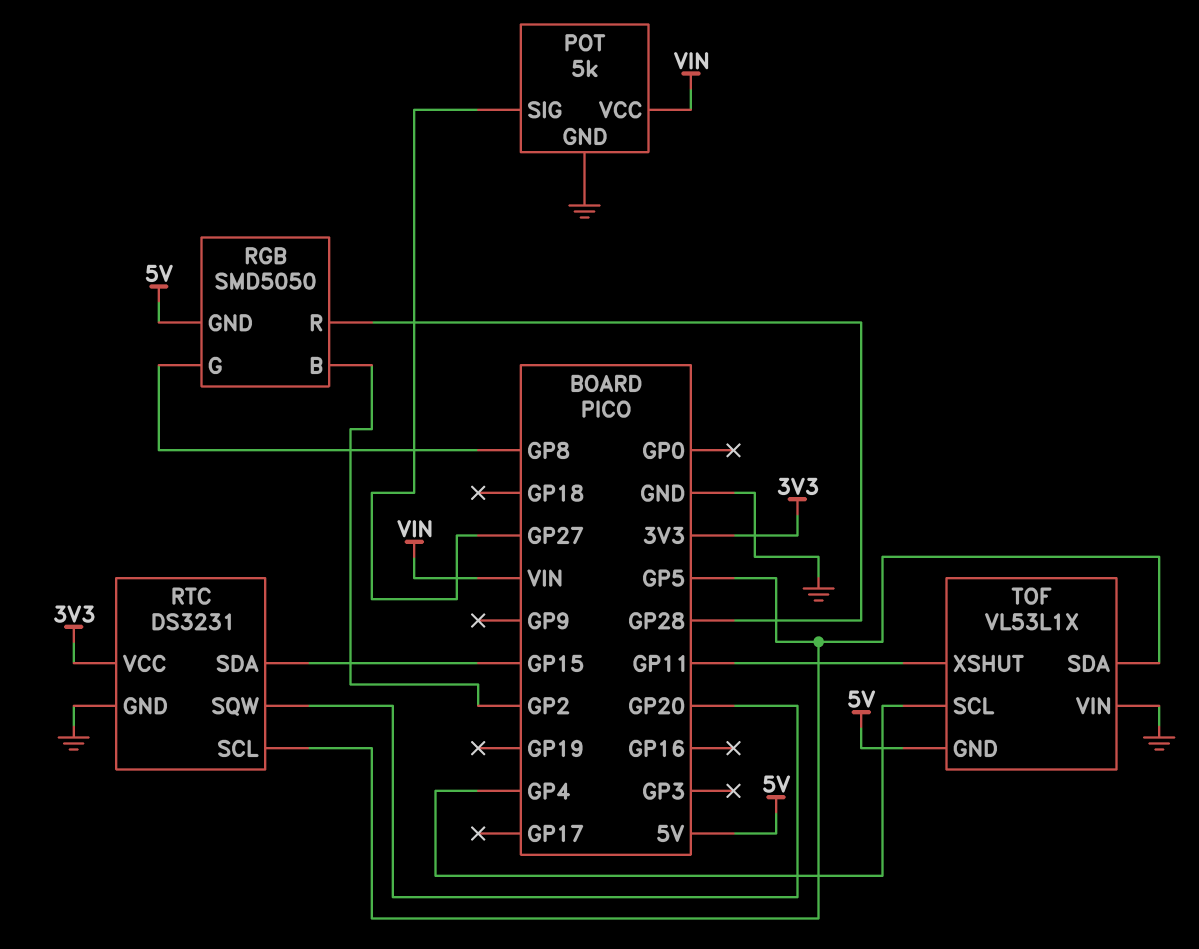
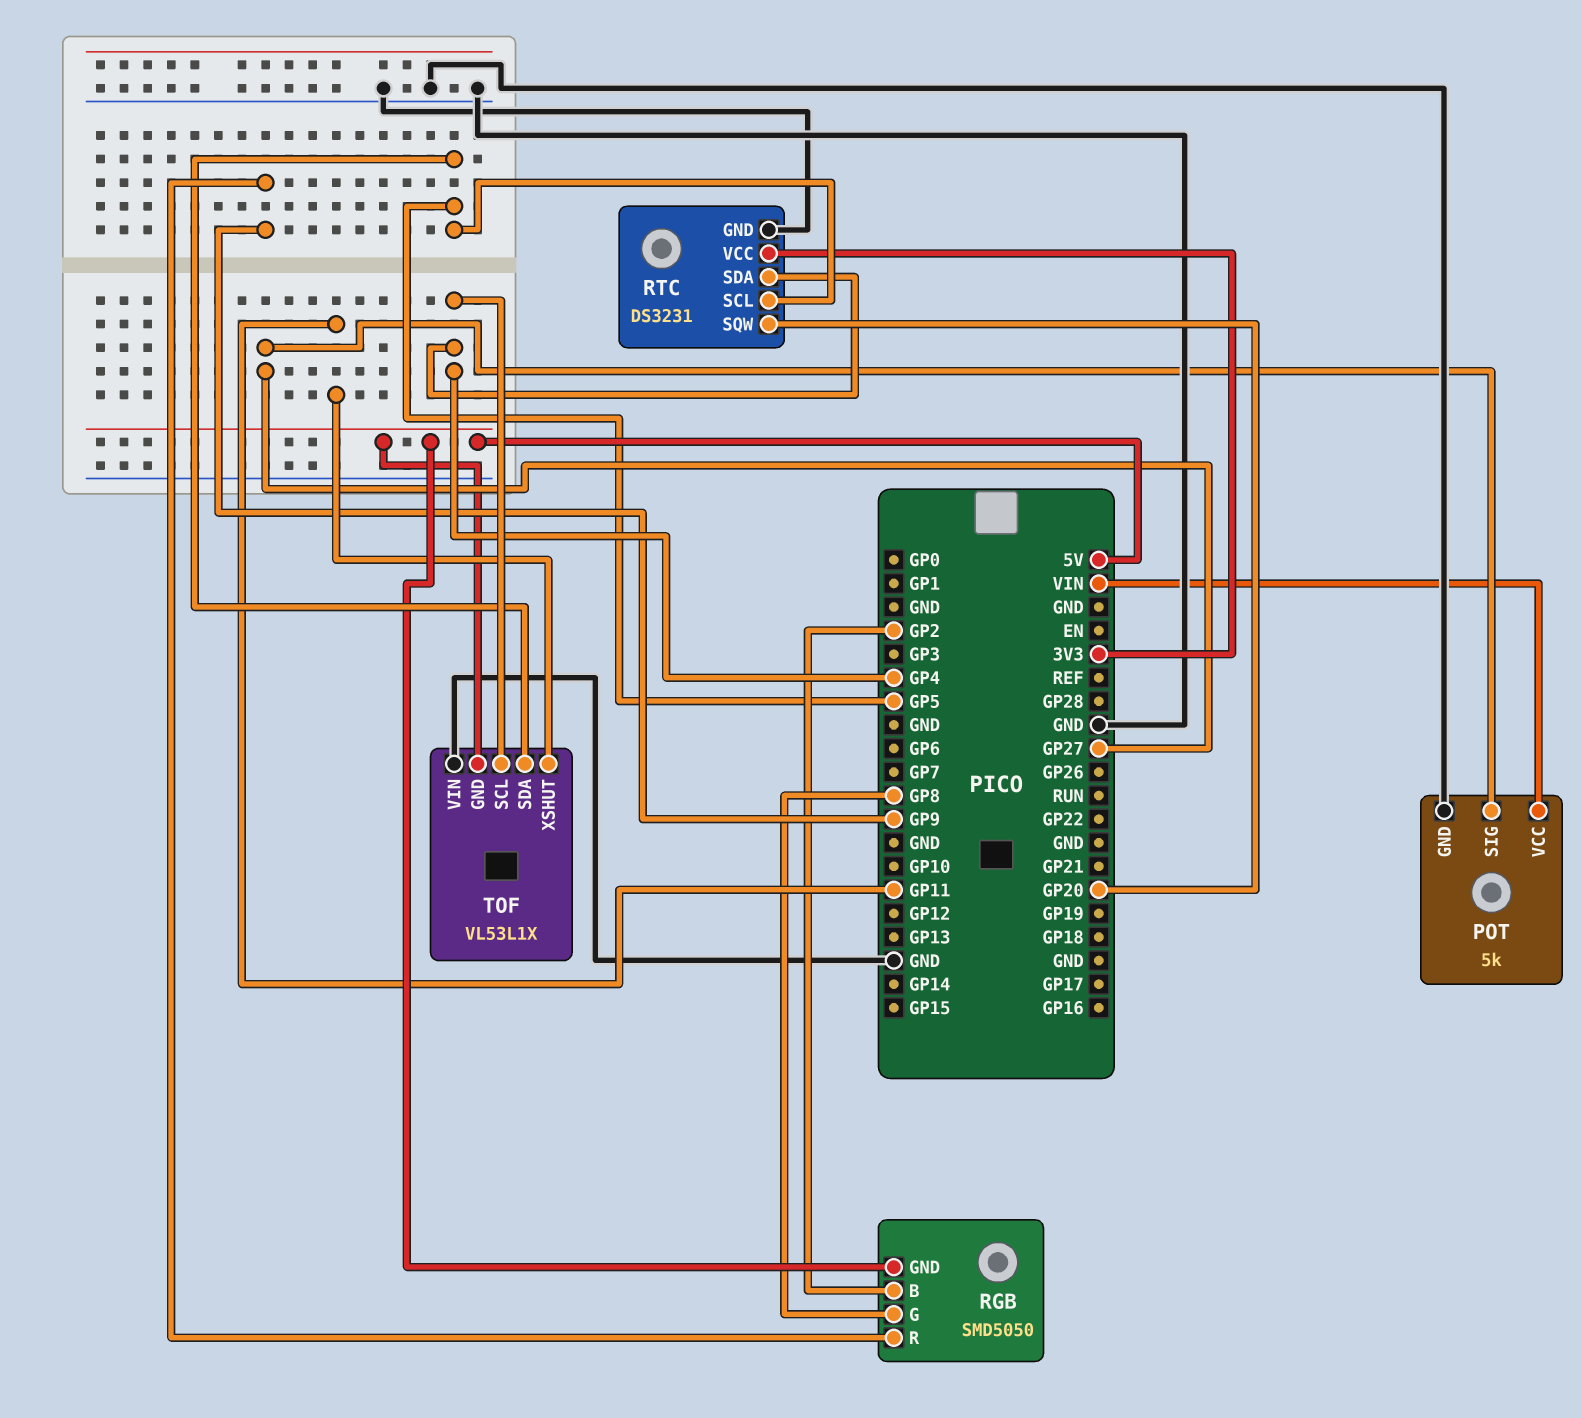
RGB pin R: GP28 -> GP9
RTC pin SDA: GP15 -> GP4

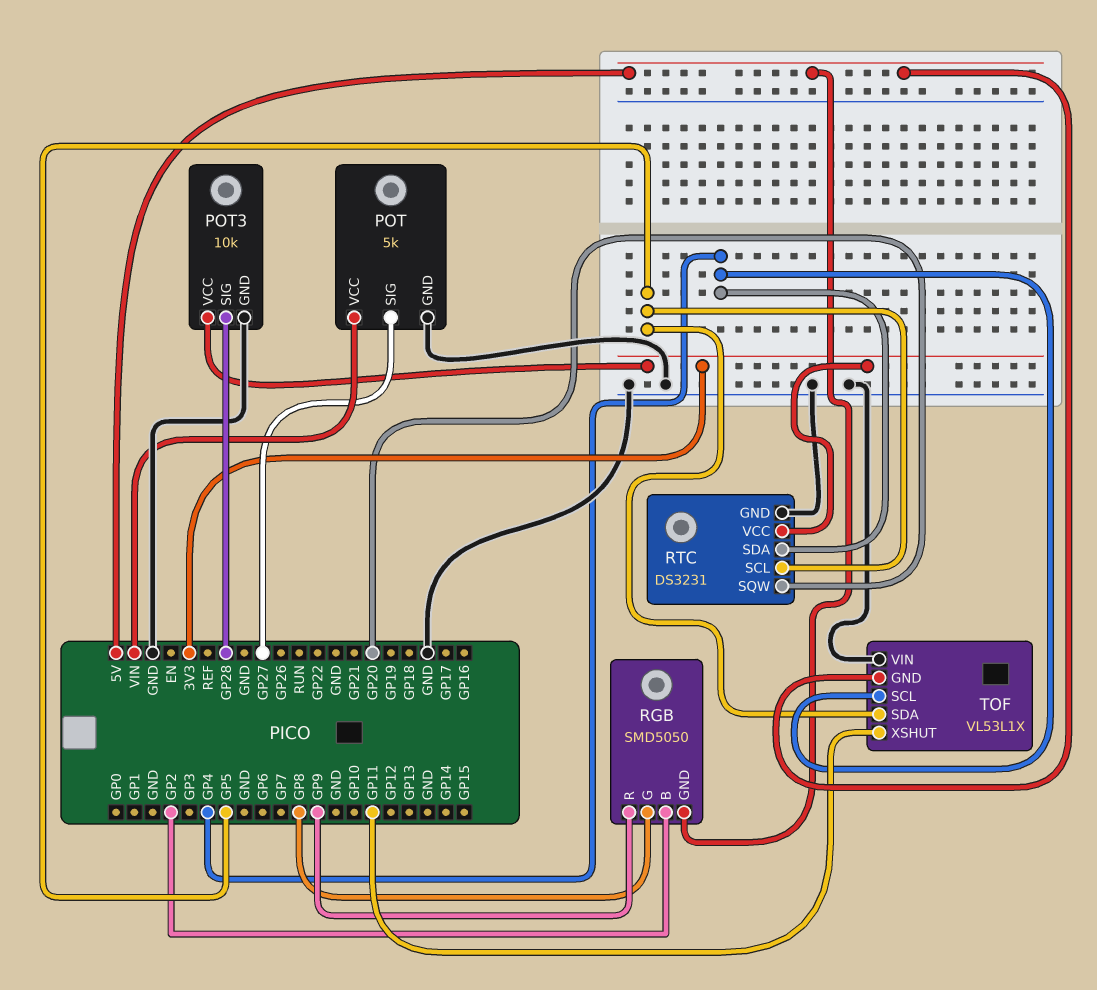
POT3: none -> 10k
POT3 pin GND: none -> GND
POT3 pin SIG: none -> GP28
POT3 pin VCC: none -> 3V3

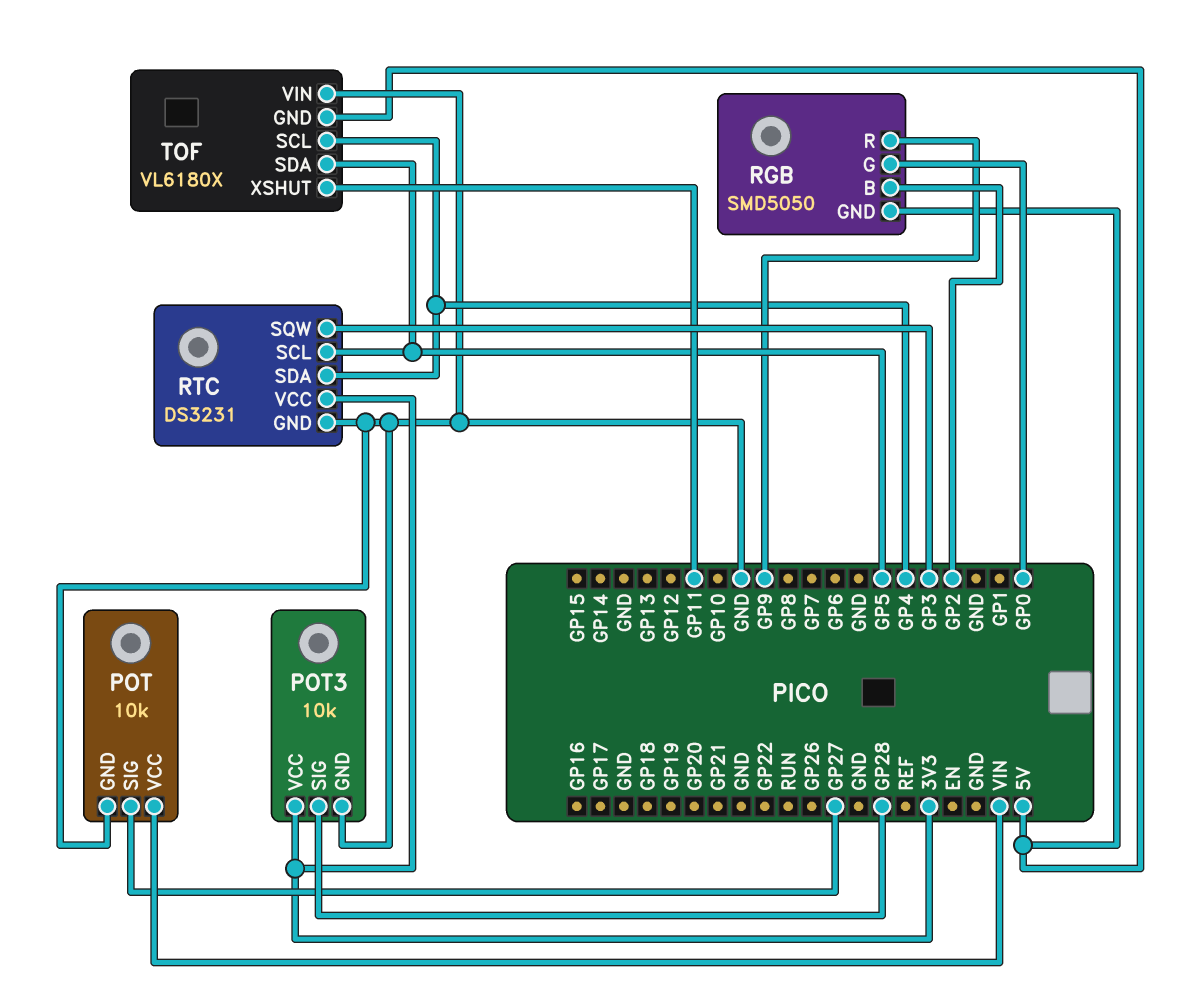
POT: 5k -> 10k
RGB pin G: GP8 -> GP0
RTC pin SQW: GP20 -> GP3
TOF: VL53L1X -> VL6180X

